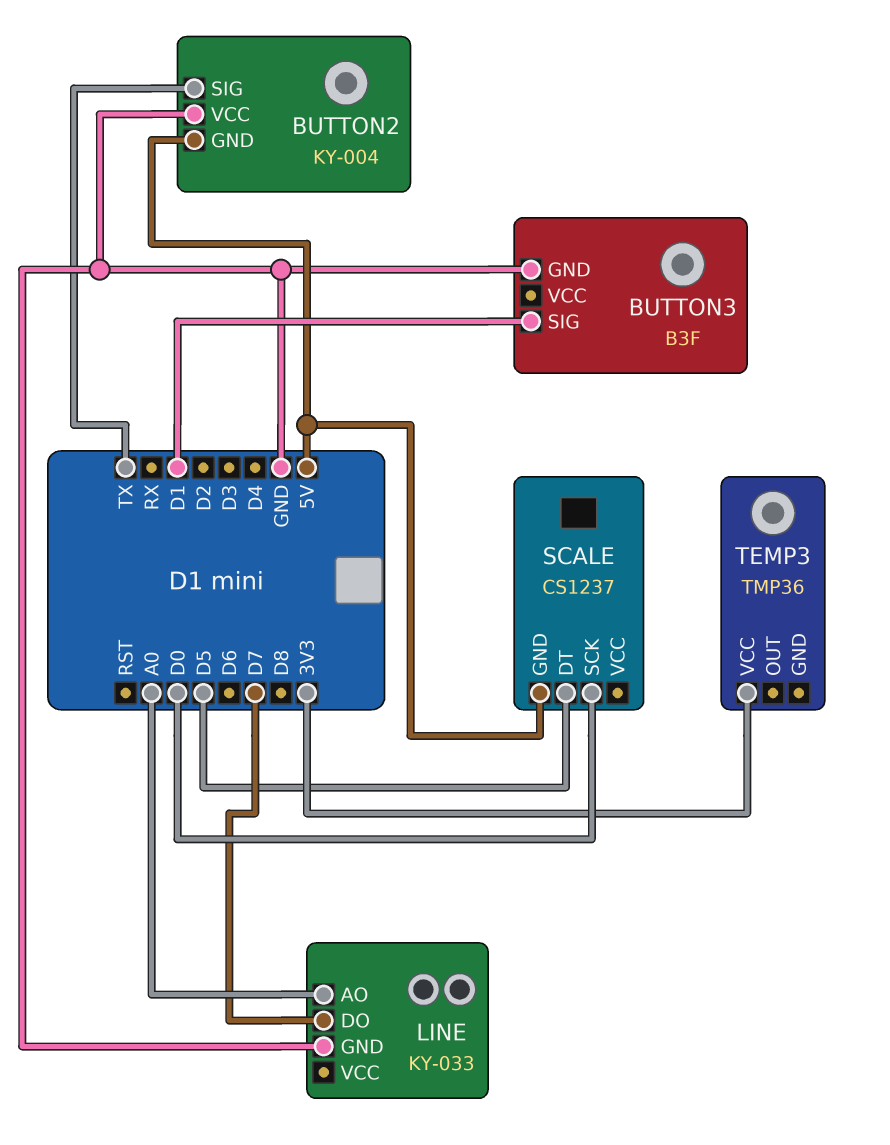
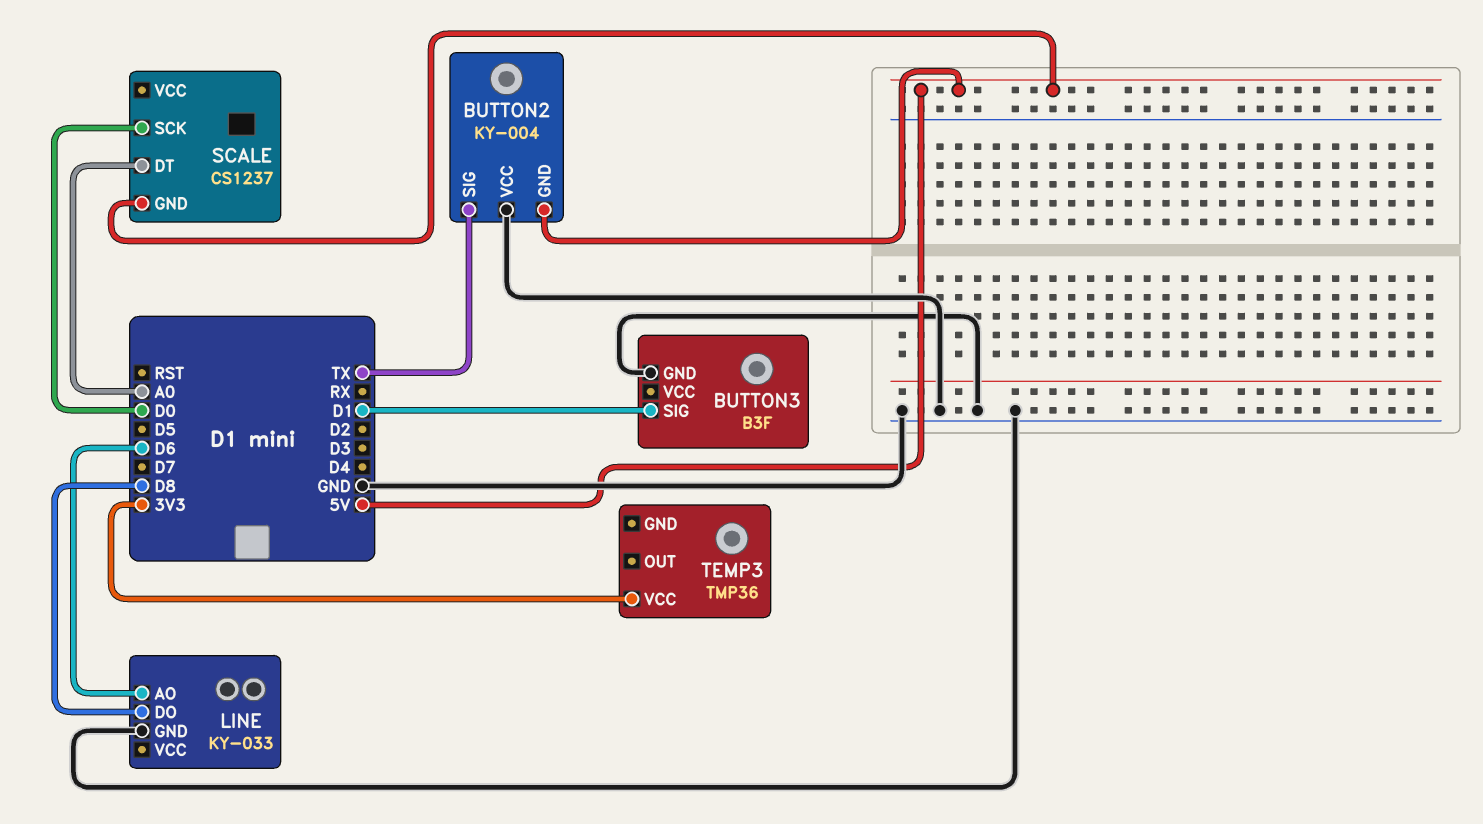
LINE pin AO: A0 -> D6
LINE pin DO: D7 -> D8
SCALE pin DT: D5 -> A0

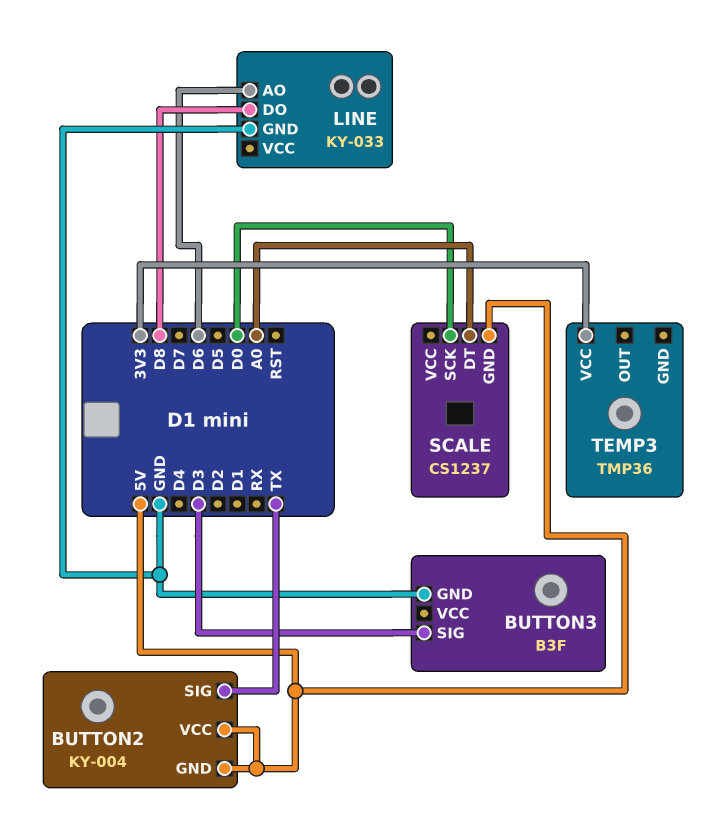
BUTTON2 pin VCC: GND -> 5V
BUTTON3 pin SIG: D1 -> D3

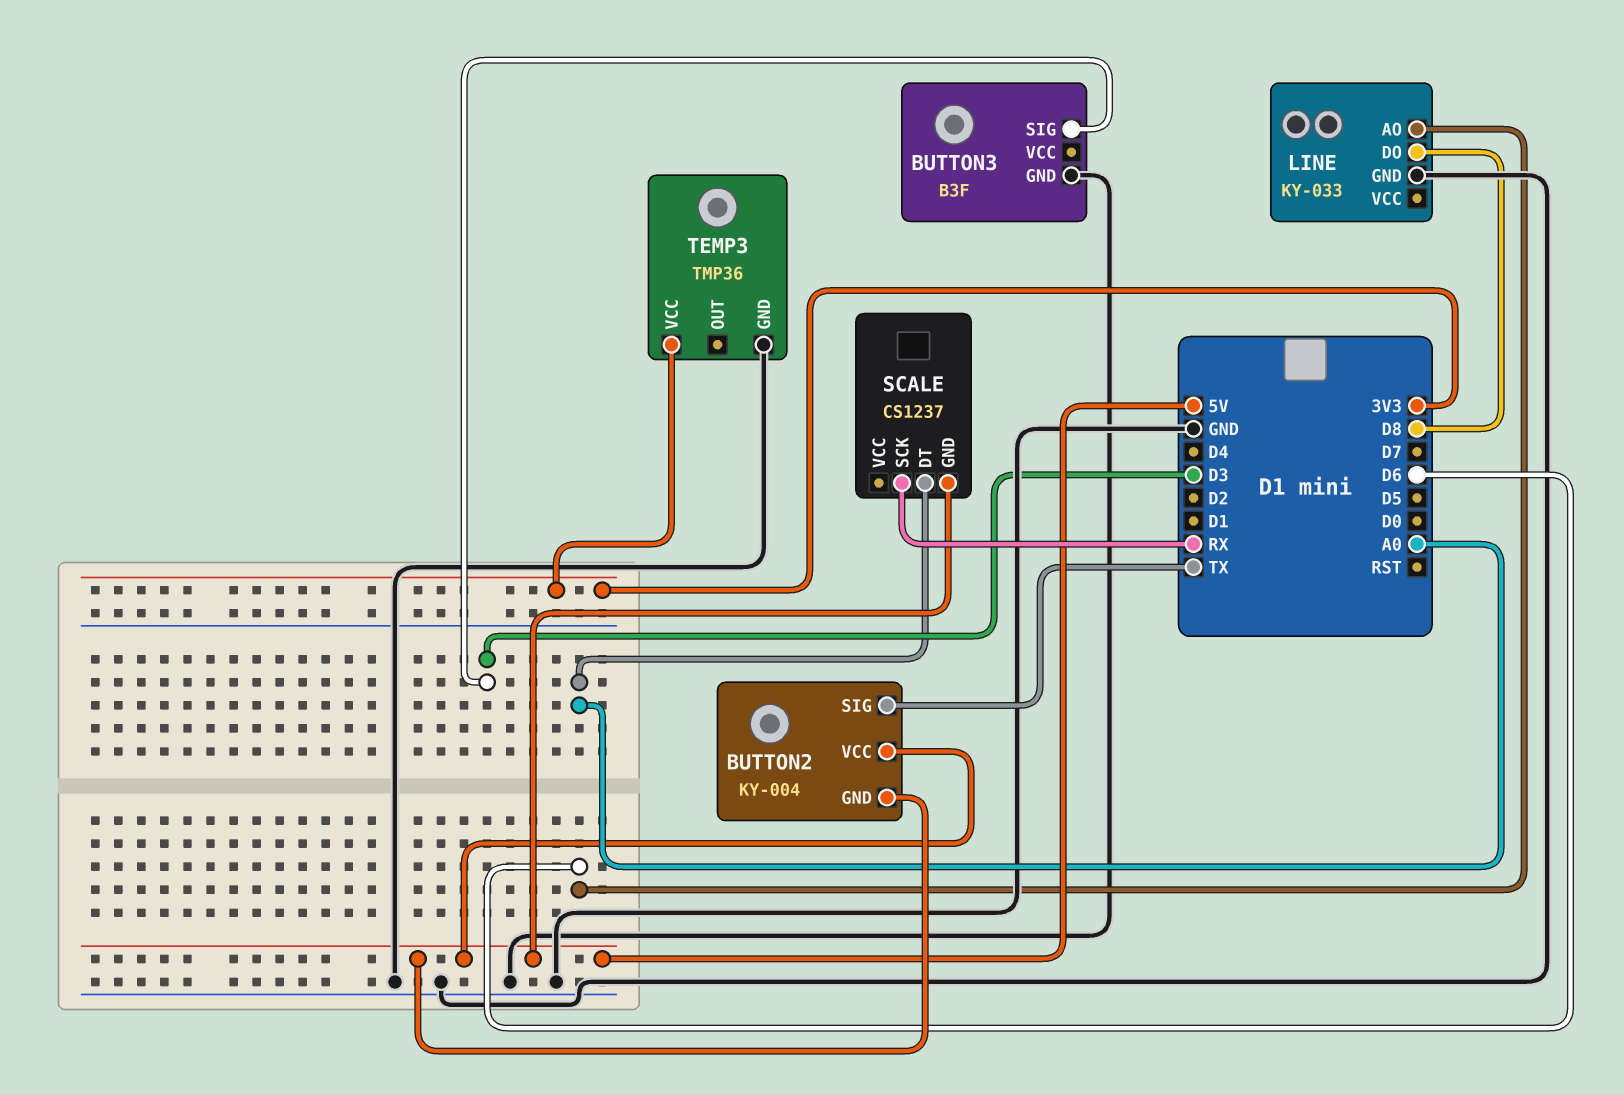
SCALE pin SCK: D0 -> RX
TEMP3 pin GND: none -> GND

